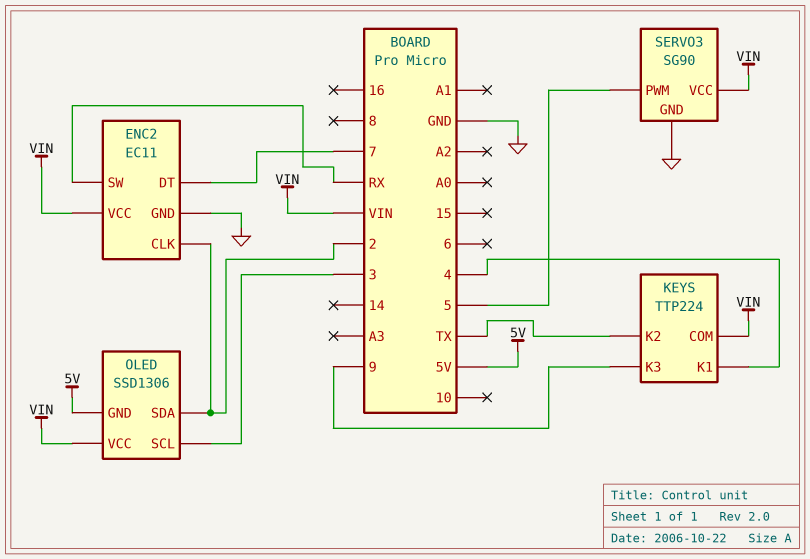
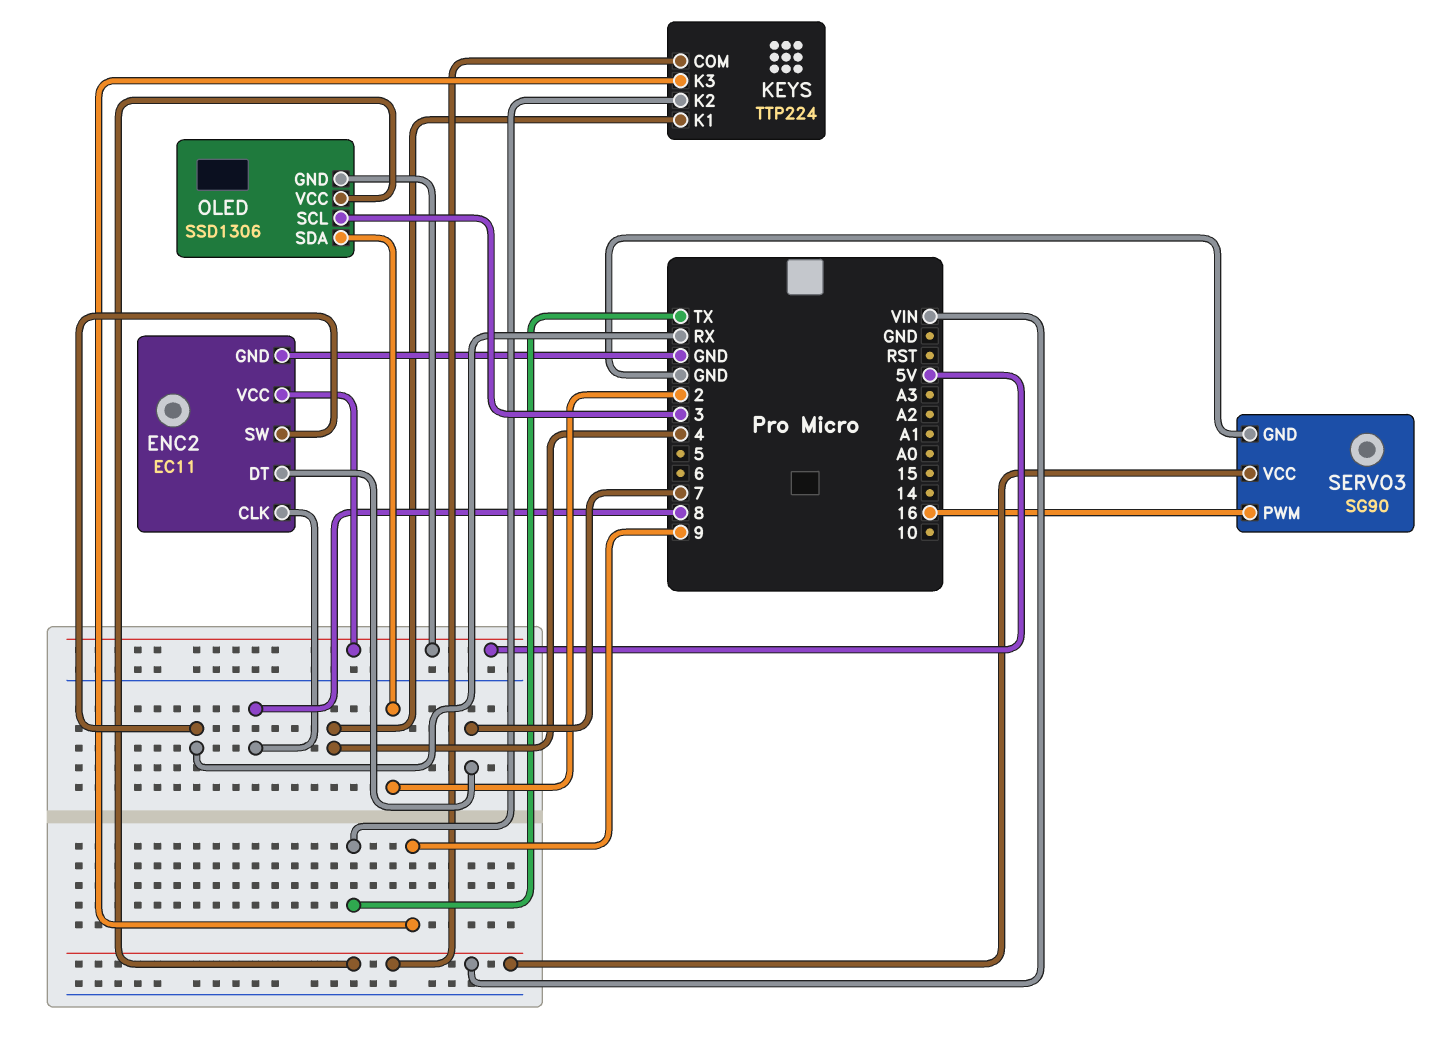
ENC2 pin CLK: 2 -> 8
ENC2 pin VCC: VIN -> 5V
SERVO3 pin PWM: 5 -> 16

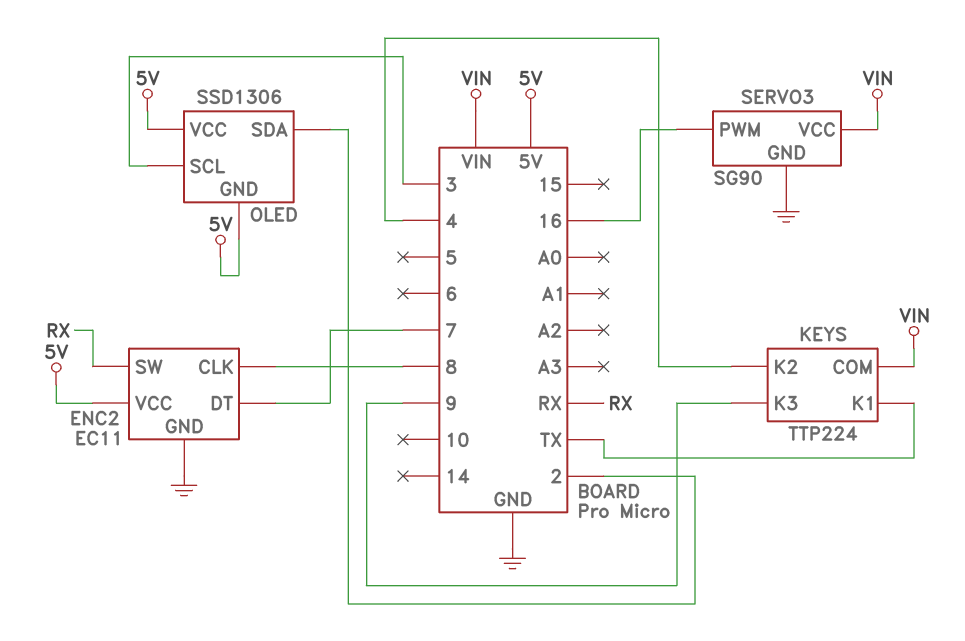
KEYS pin K1: 4 -> TX
KEYS pin K2: TX -> 4
OLED pin VCC: VIN -> 5V

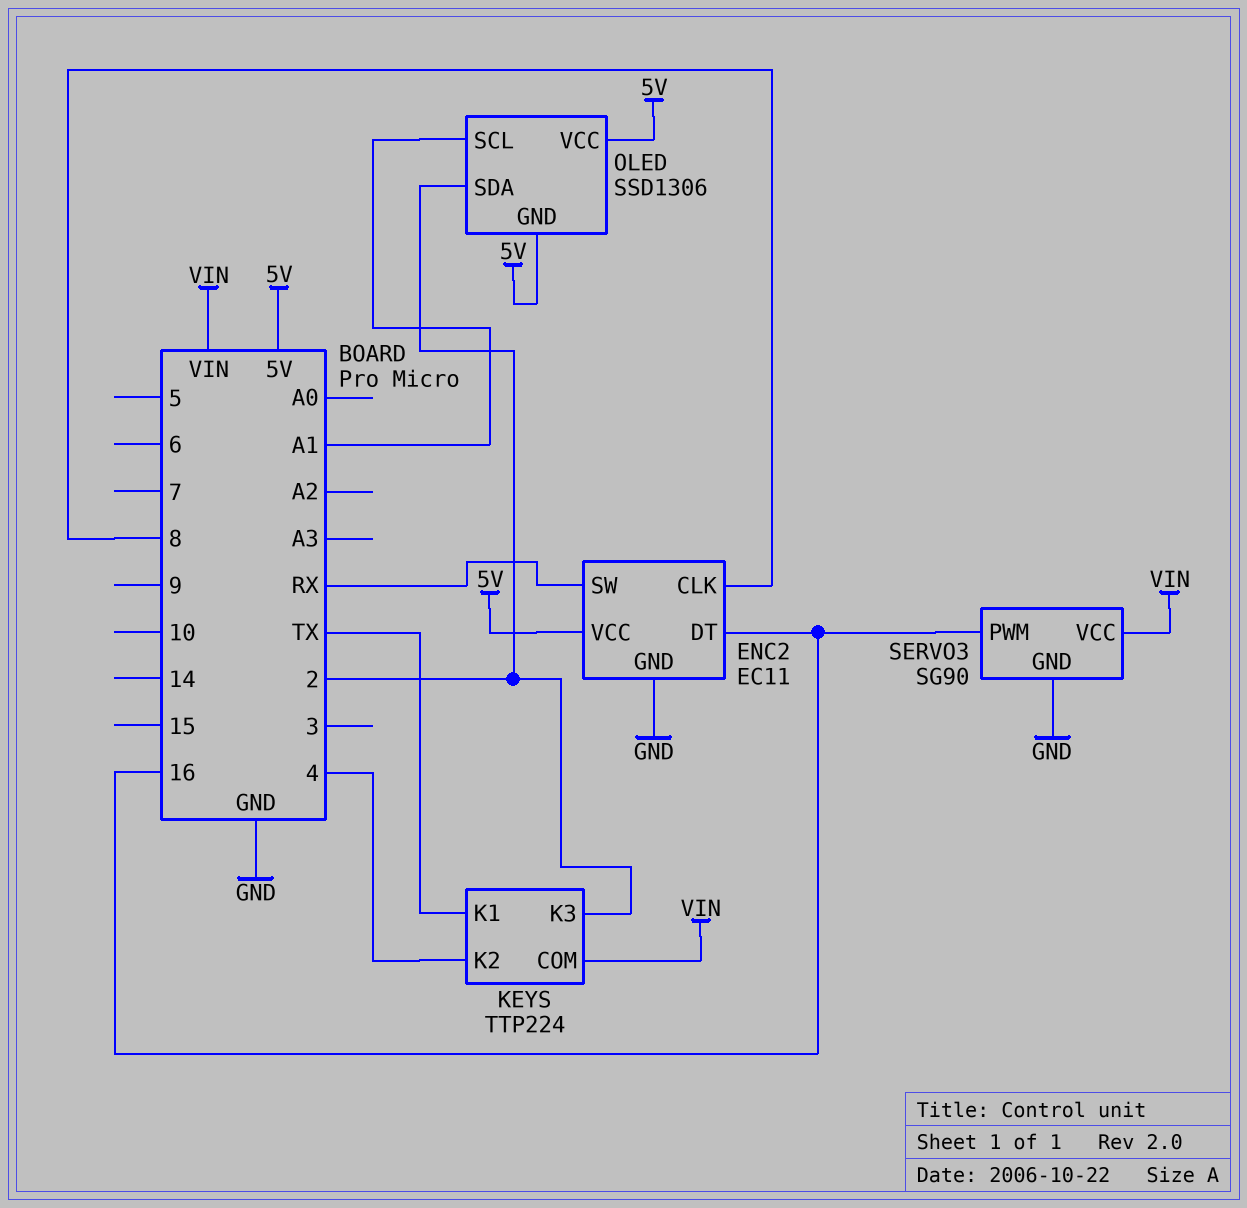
ENC2 pin DT: 7 -> 16
KEYS pin K3: 9 -> 2
OLED pin SCL: 3 -> A1

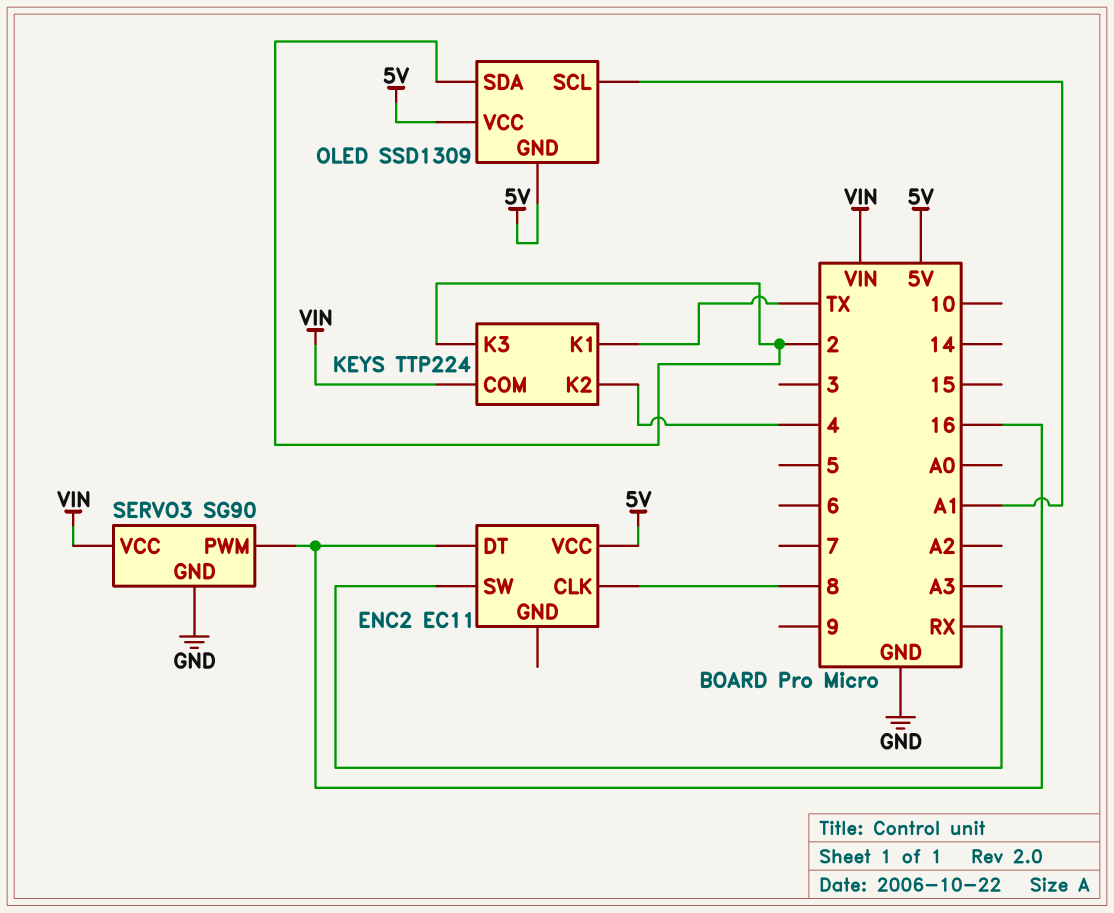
ENC2 pin GND: GND -> none
OLED: SSD1306 -> SSD1309

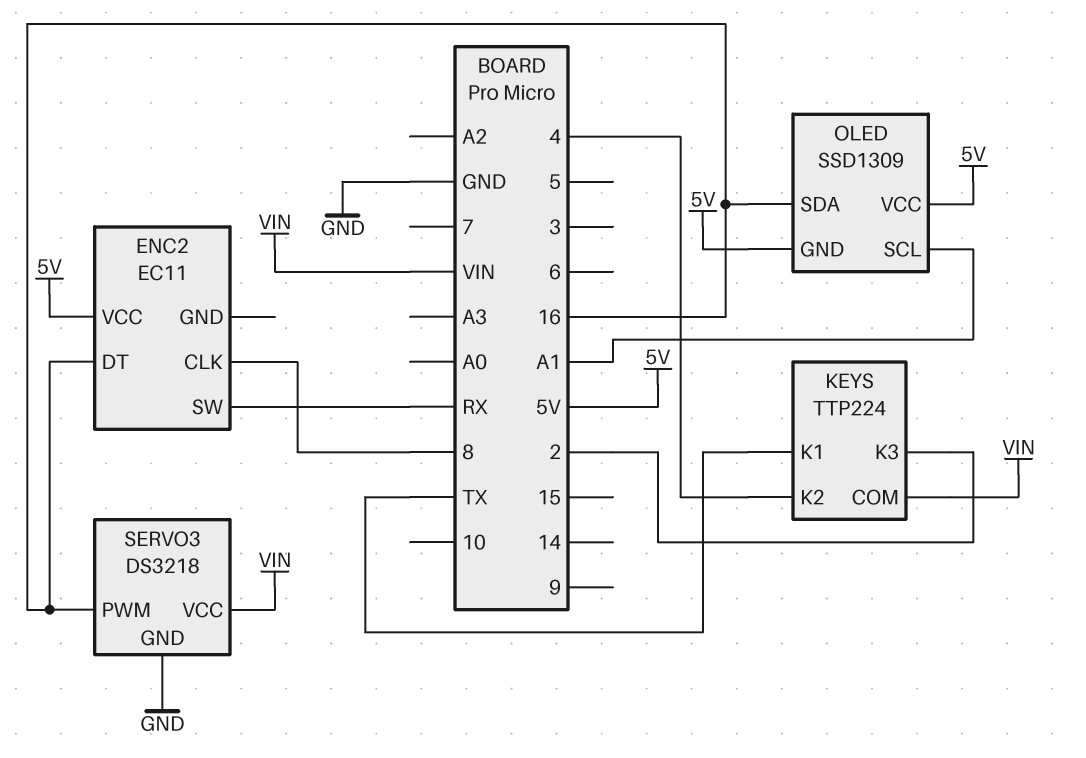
OLED pin SDA: 2 -> 16
SERVO3: SG90 -> DS3218

